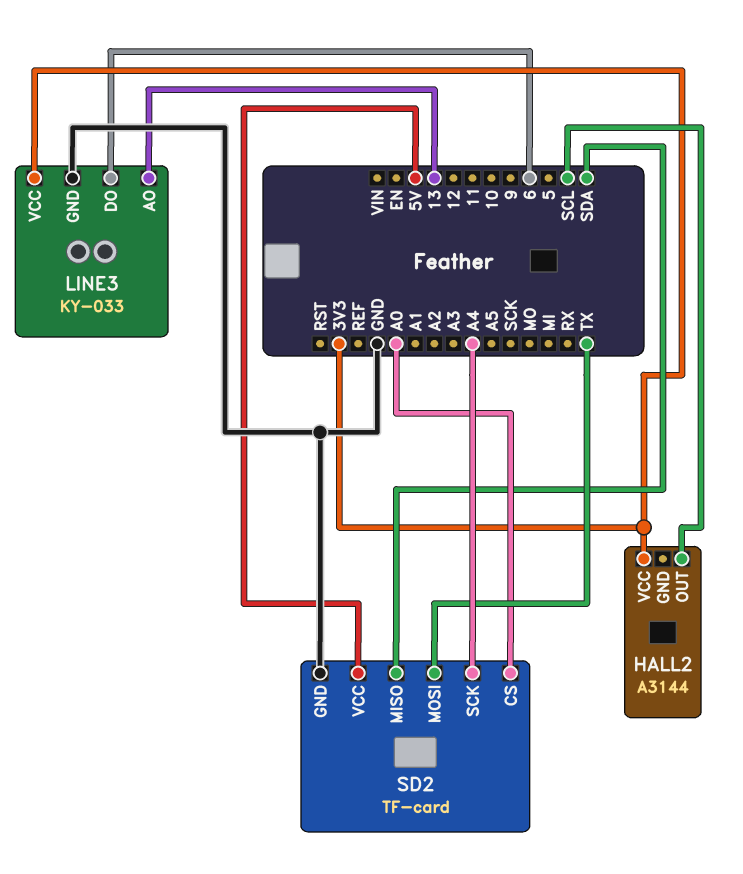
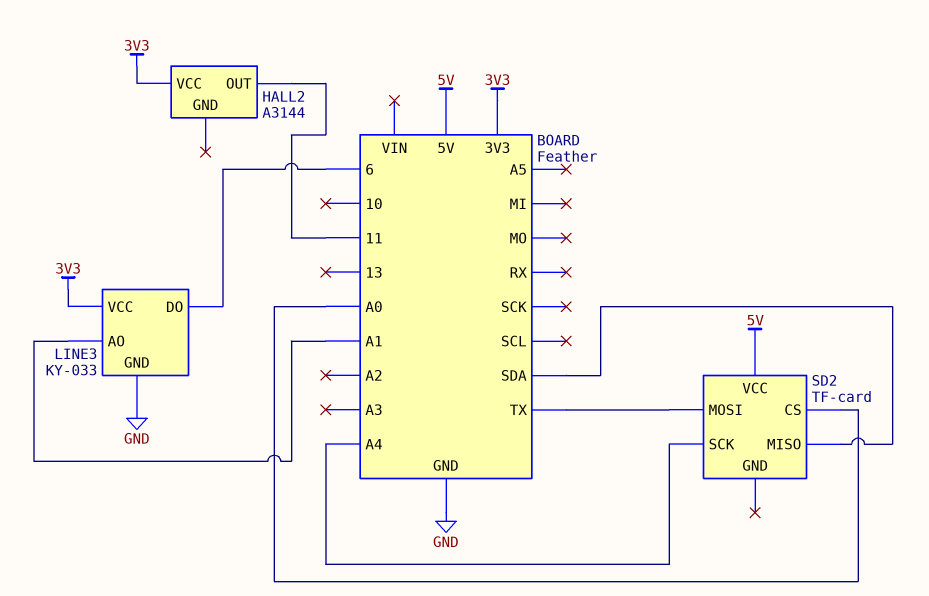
HALL2 pin OUT: SCL -> 11
LINE3 pin AO: 13 -> A1
SD2 pin GND: GND -> none

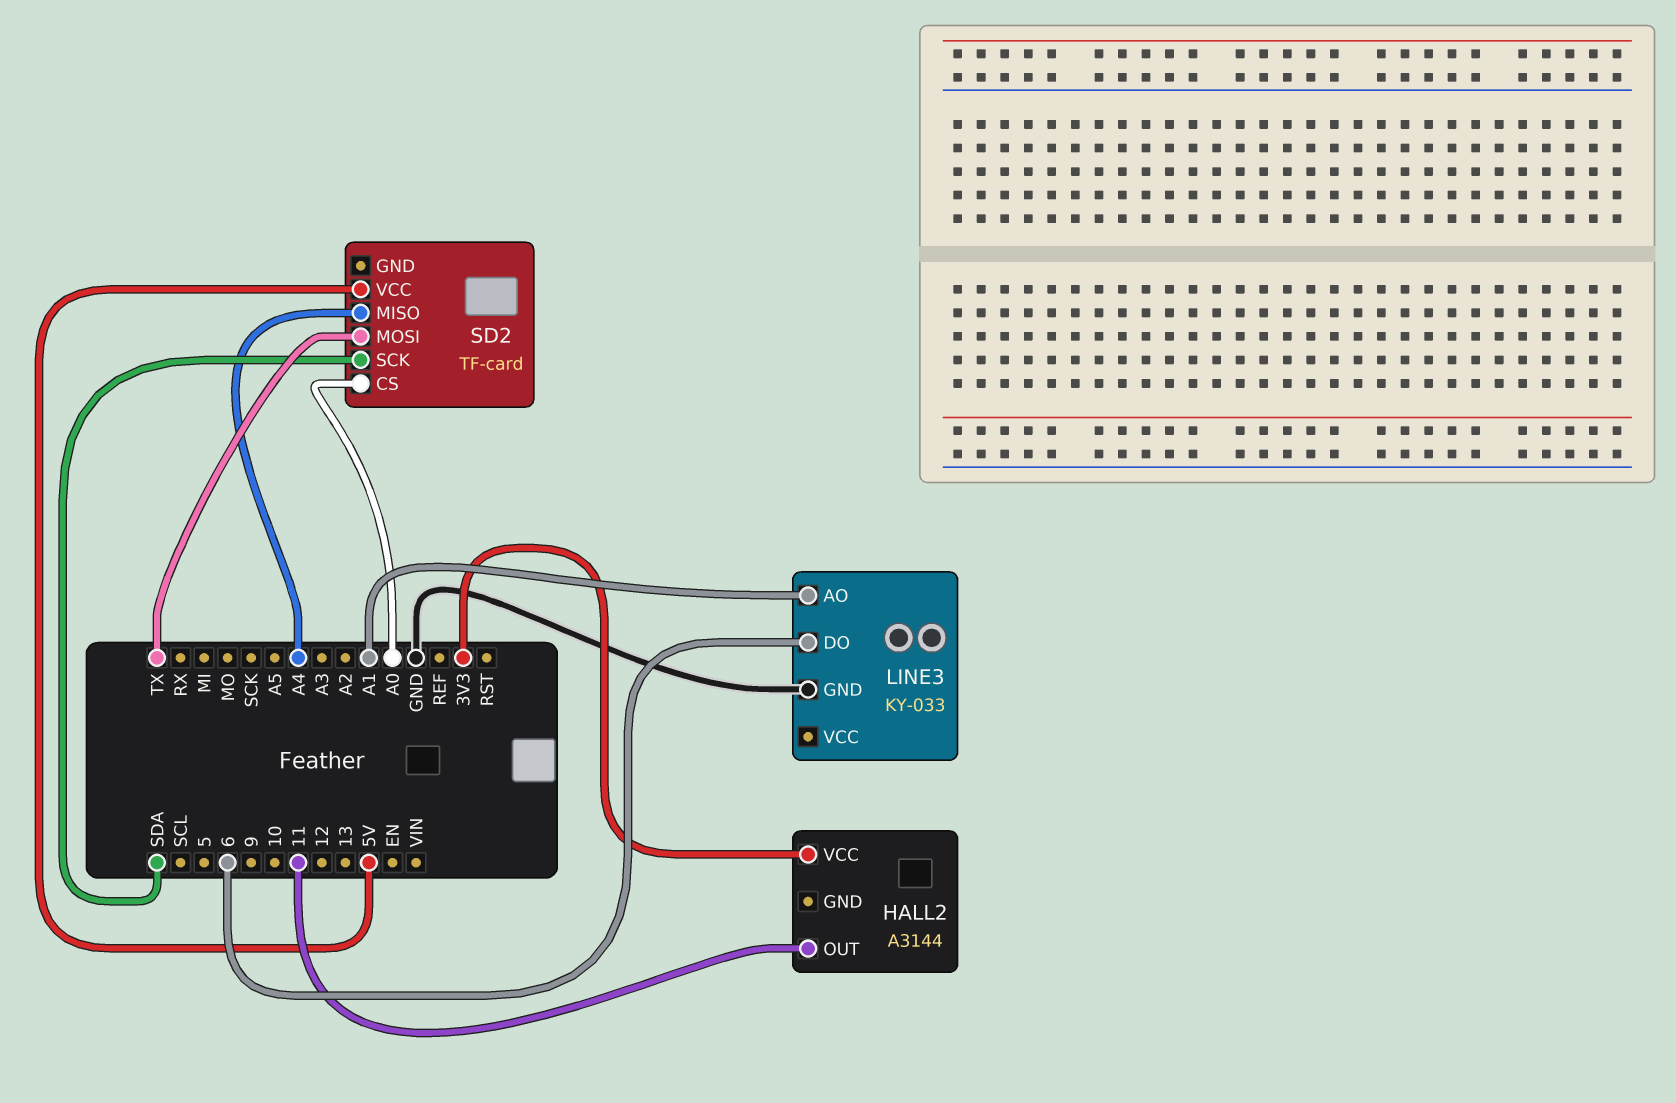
LINE3 pin VCC: 3V3 -> none
SD2 pin MISO: SDA -> A4
SD2 pin SCK: A4 -> SDA

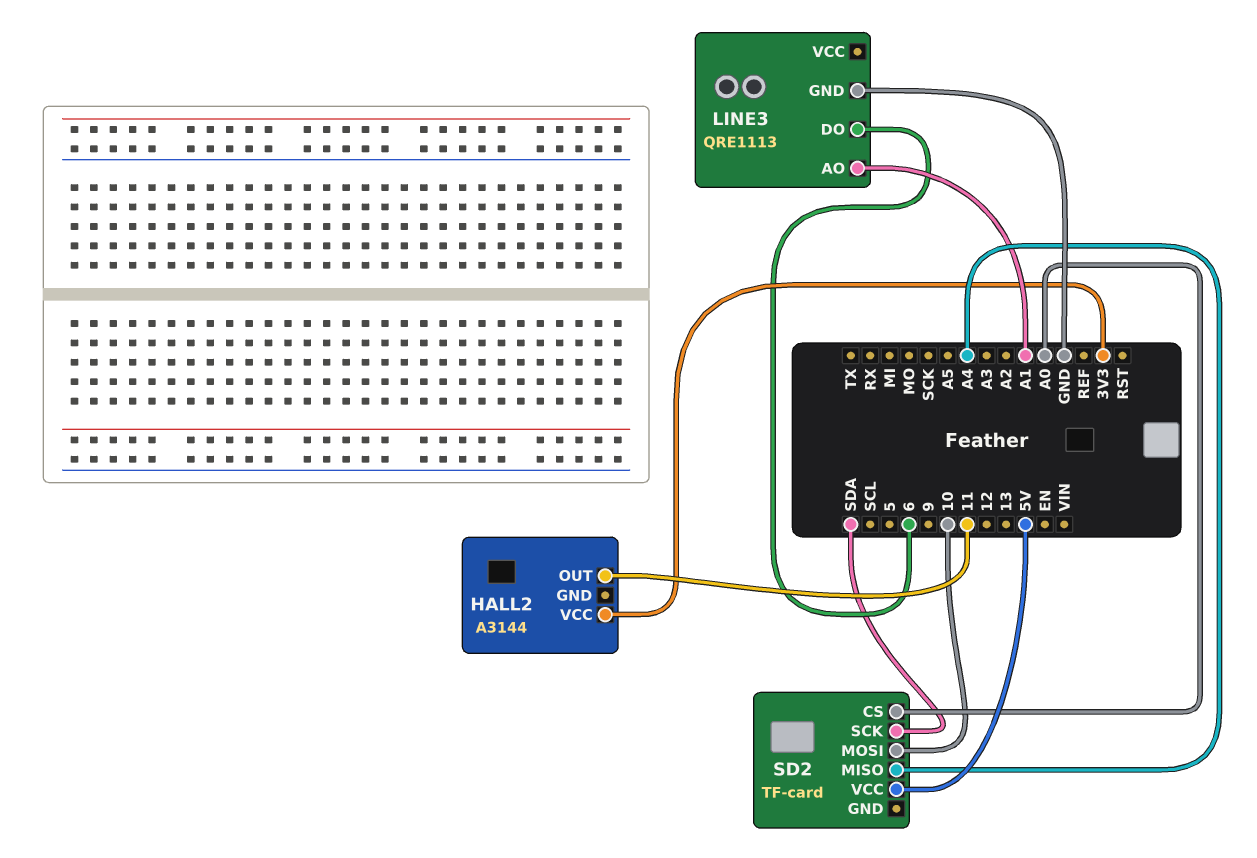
LINE3: KY-033 -> QRE1113
SD2 pin MOSI: TX -> 10

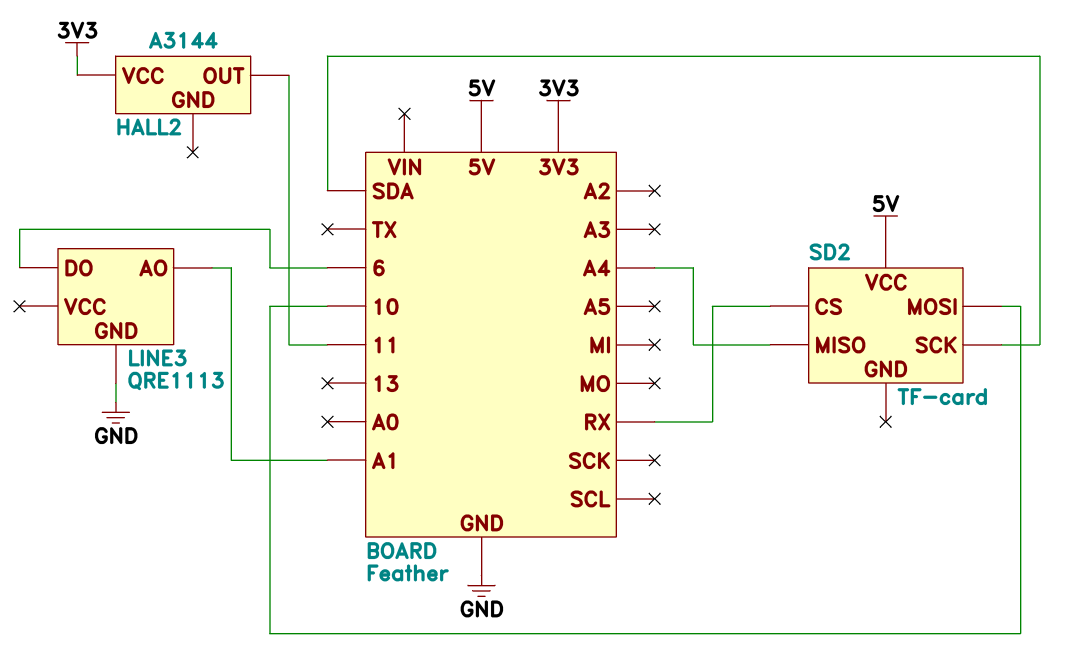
SD2 pin CS: A0 -> RX

